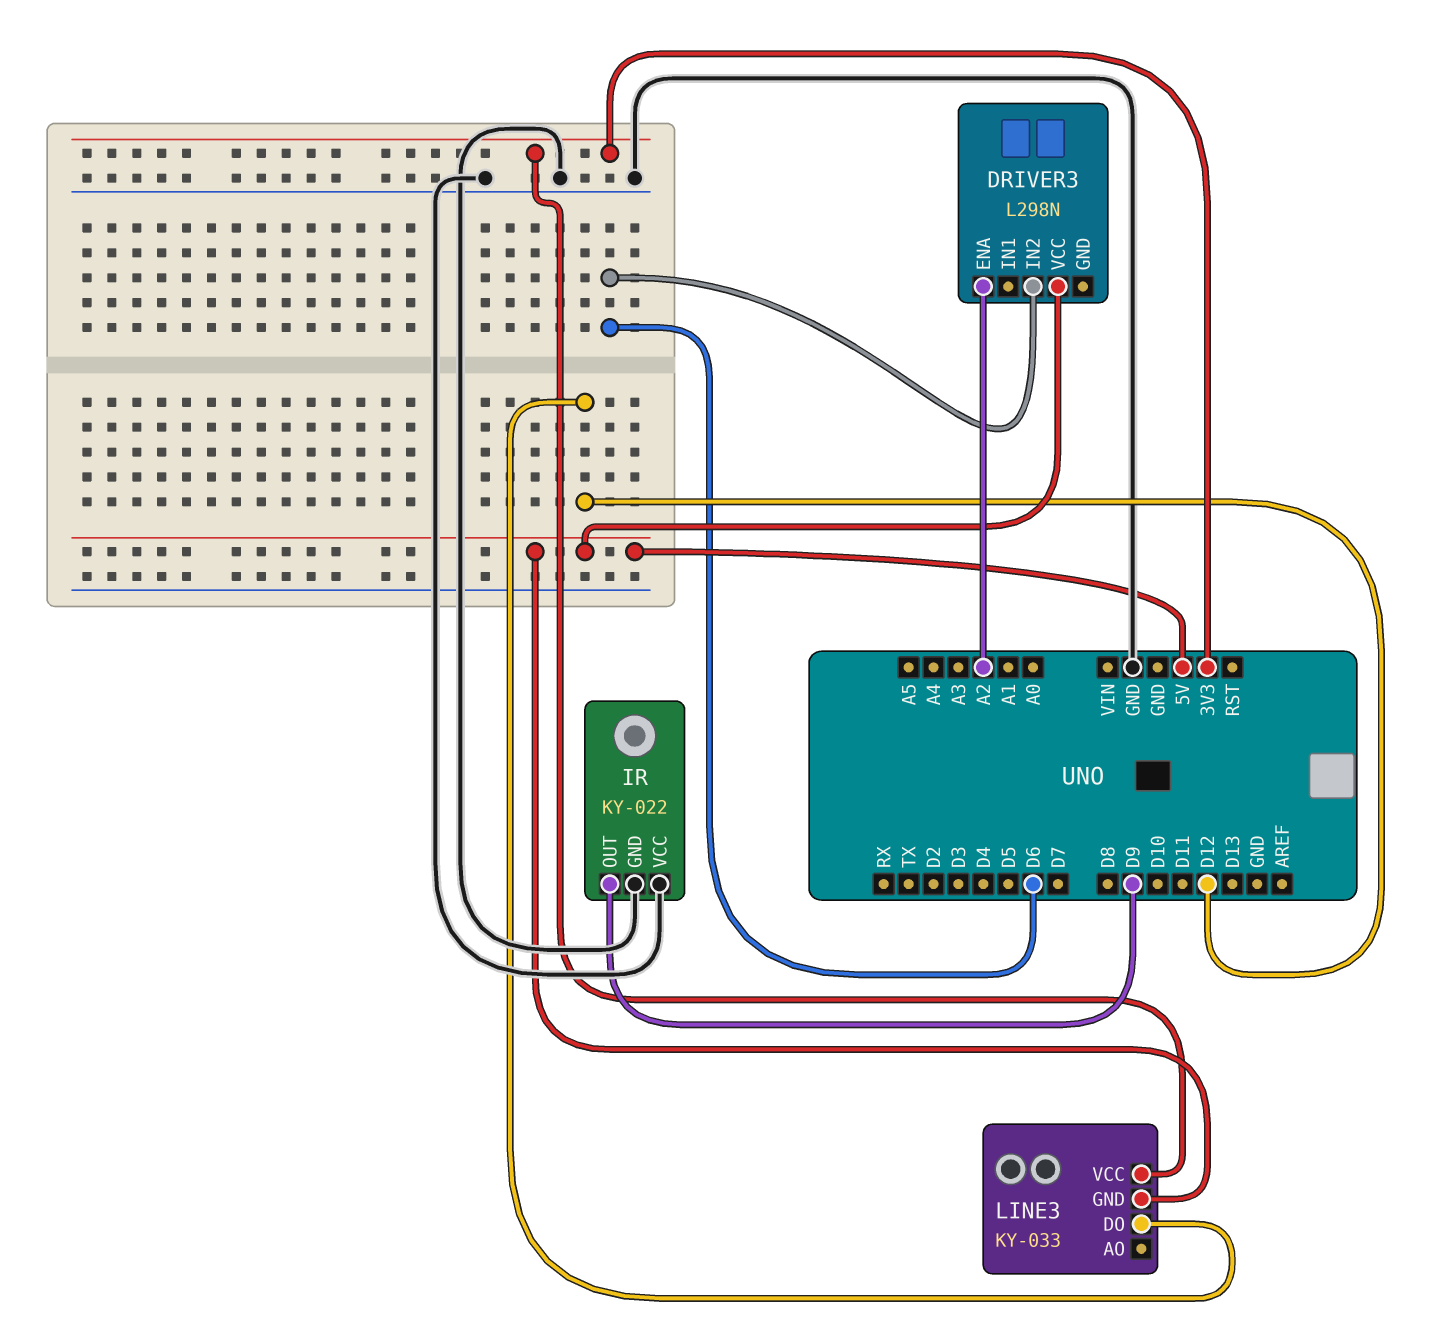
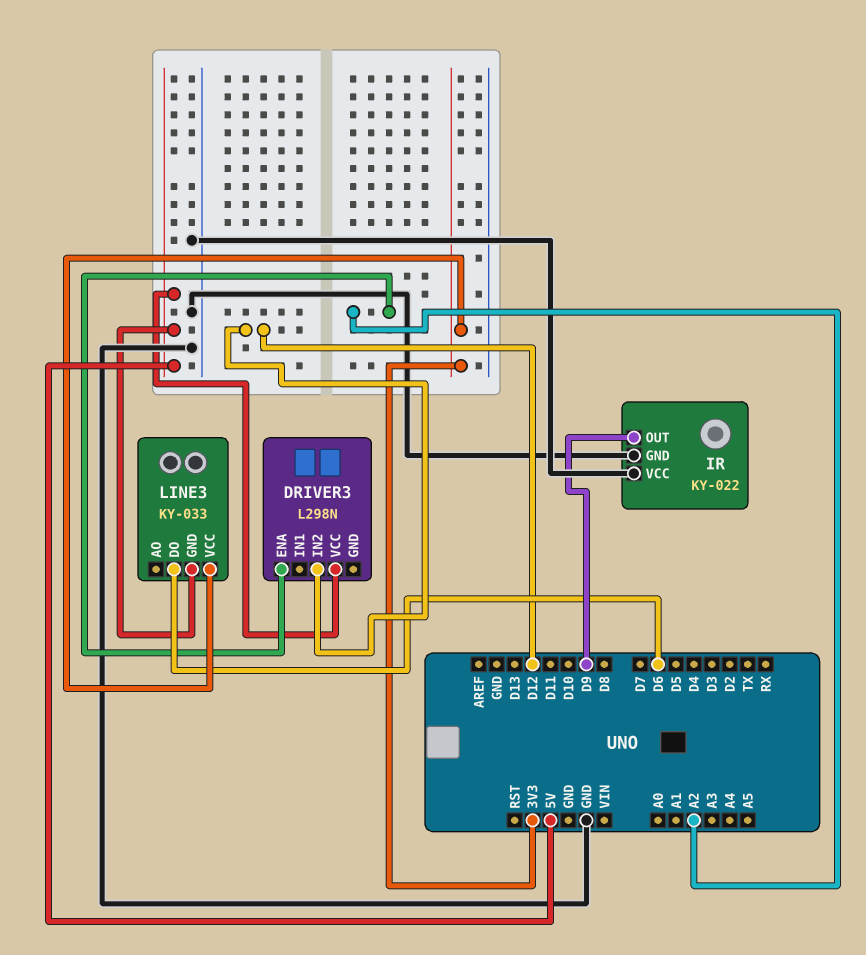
DRIVER3 pin IN2: D6 -> D12
LINE3 pin DO: D12 -> D6

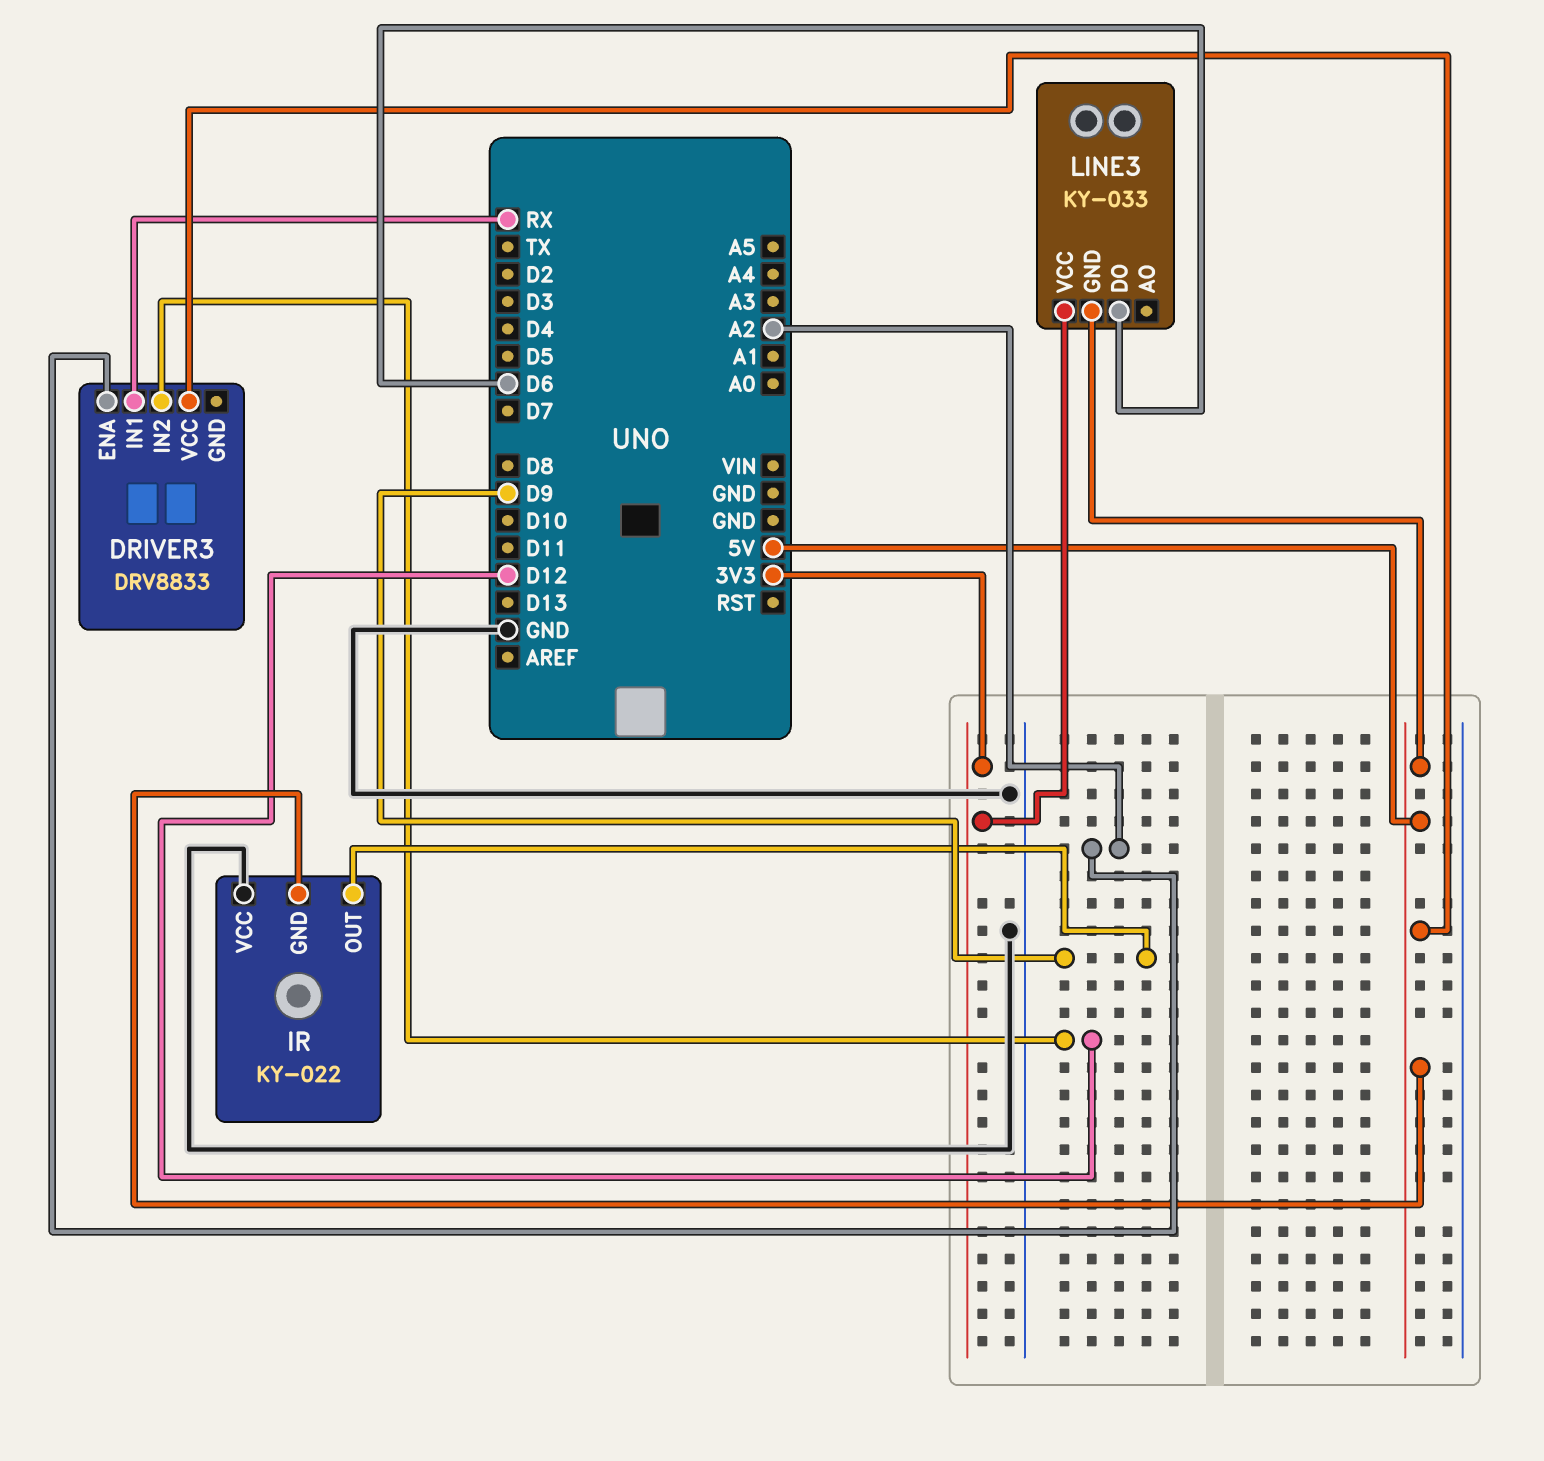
DRIVER3: L298N -> DRV8833
DRIVER3 pin IN1: none -> RX
IR pin GND: GND -> 5V

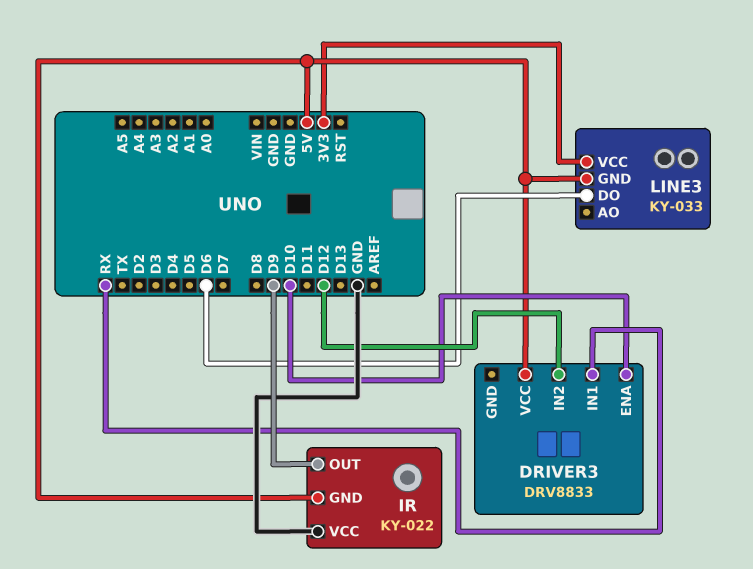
DRIVER3 pin ENA: A2 -> D10

